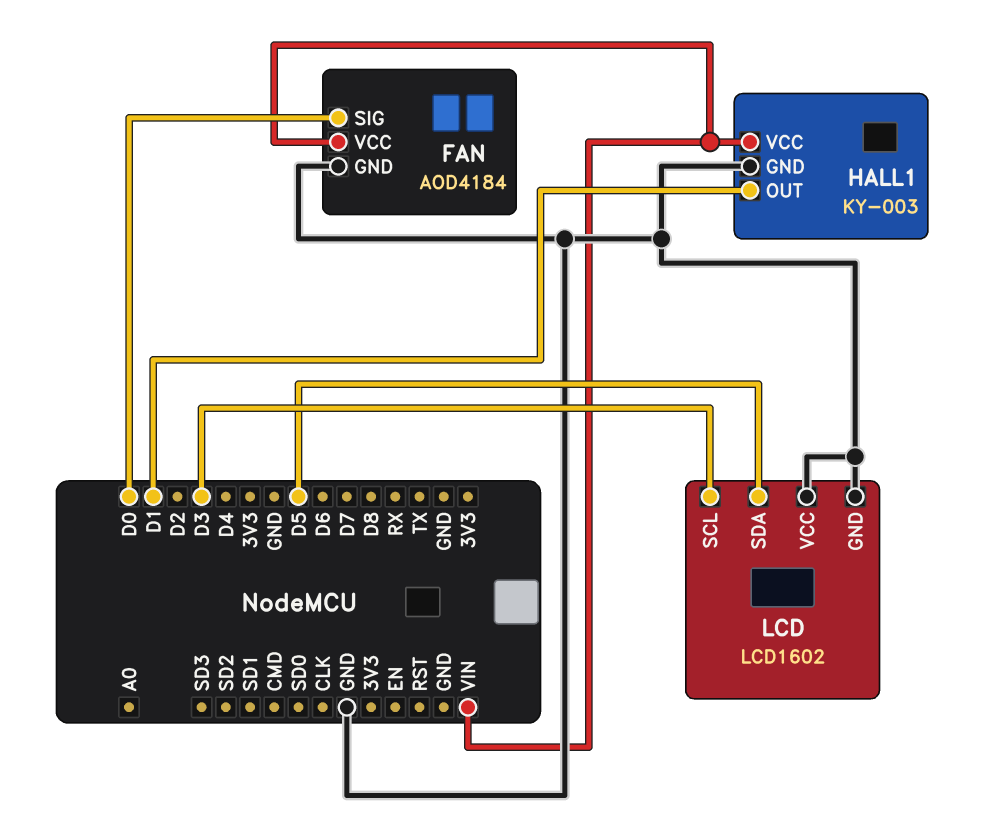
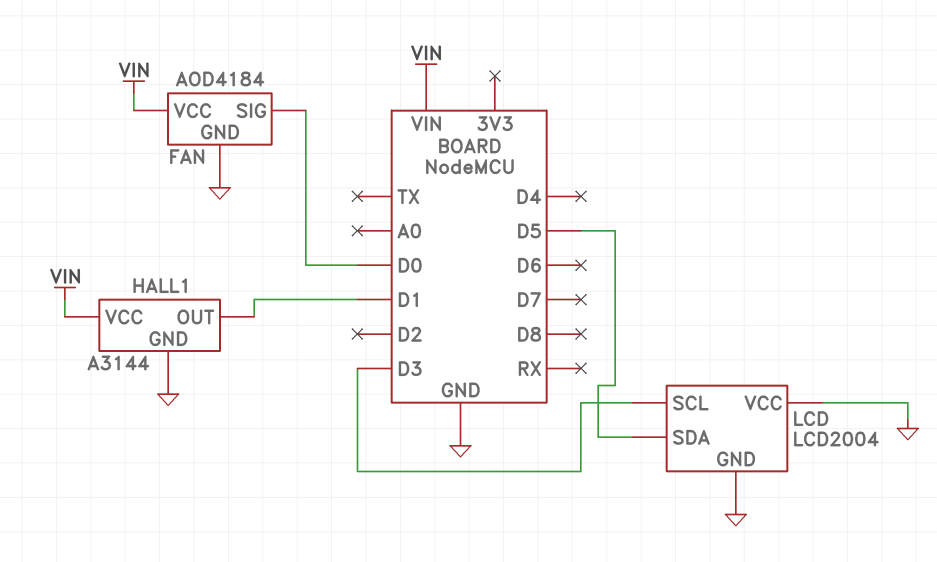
HALL1: KY-003 -> A3144
LCD: LCD1602 -> LCD2004

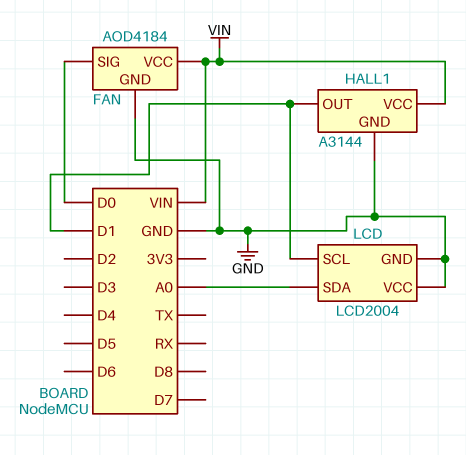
LCD pin SCL: D3 -> D1
LCD pin SDA: D5 -> A0

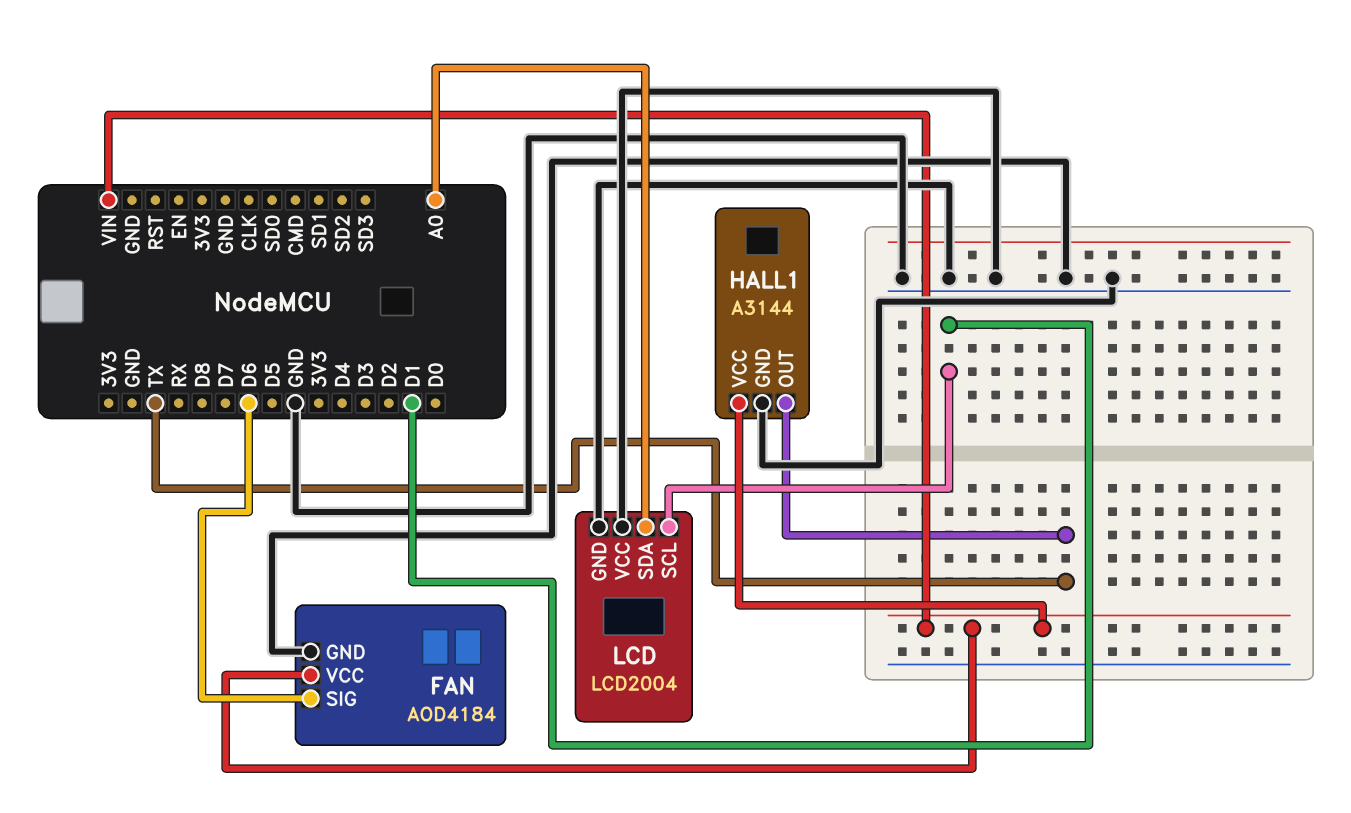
FAN pin SIG: D0 -> D6
HALL1 pin OUT: D1 -> TX

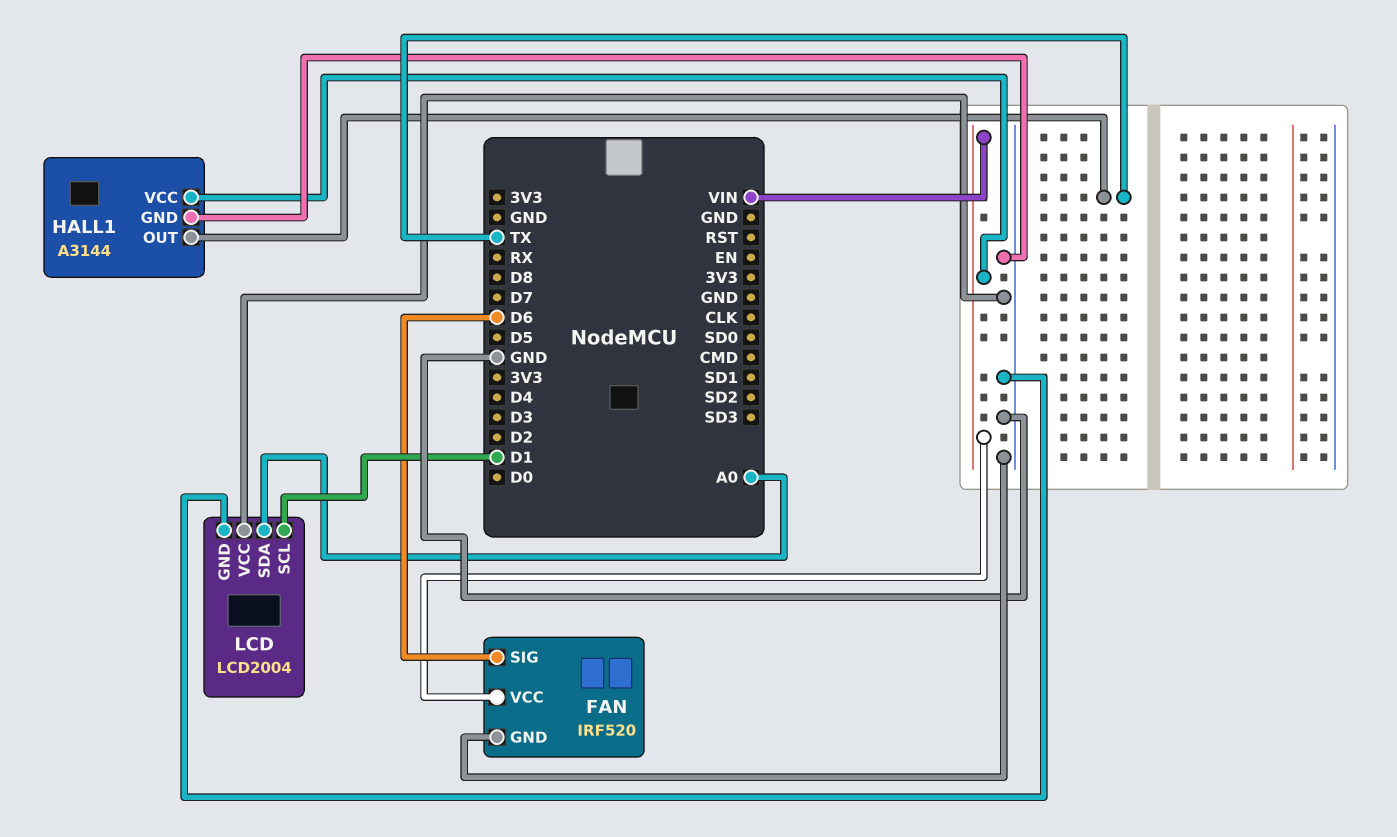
FAN: AOD4184 -> IRF520

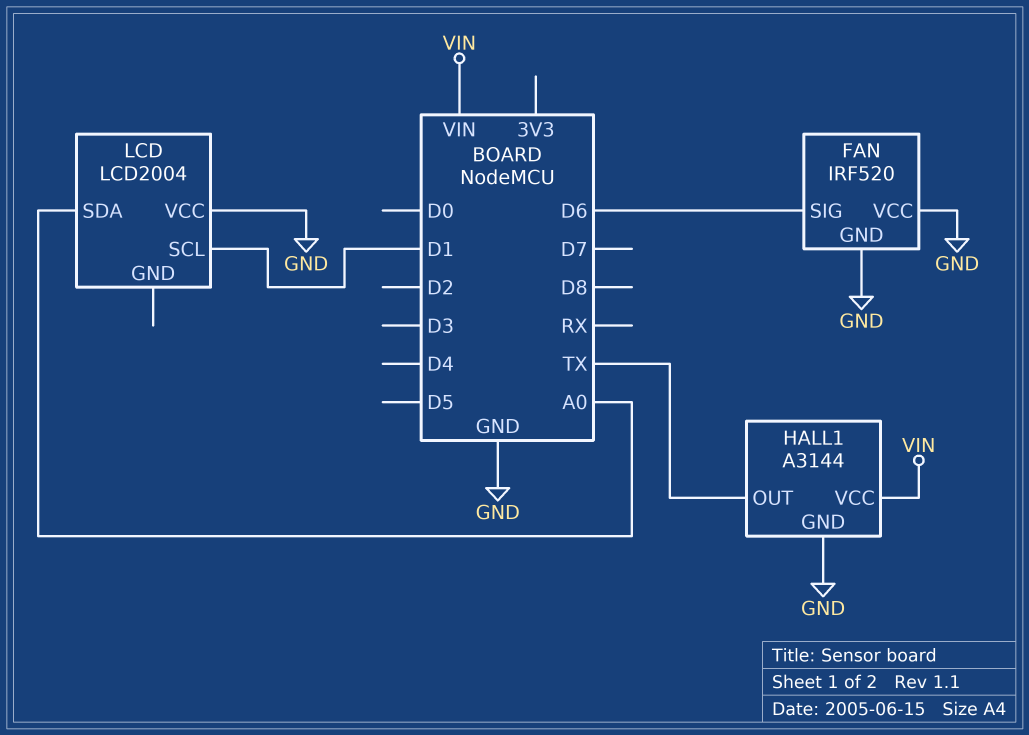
FAN pin VCC: VIN -> GND
LCD pin GND: GND -> none

